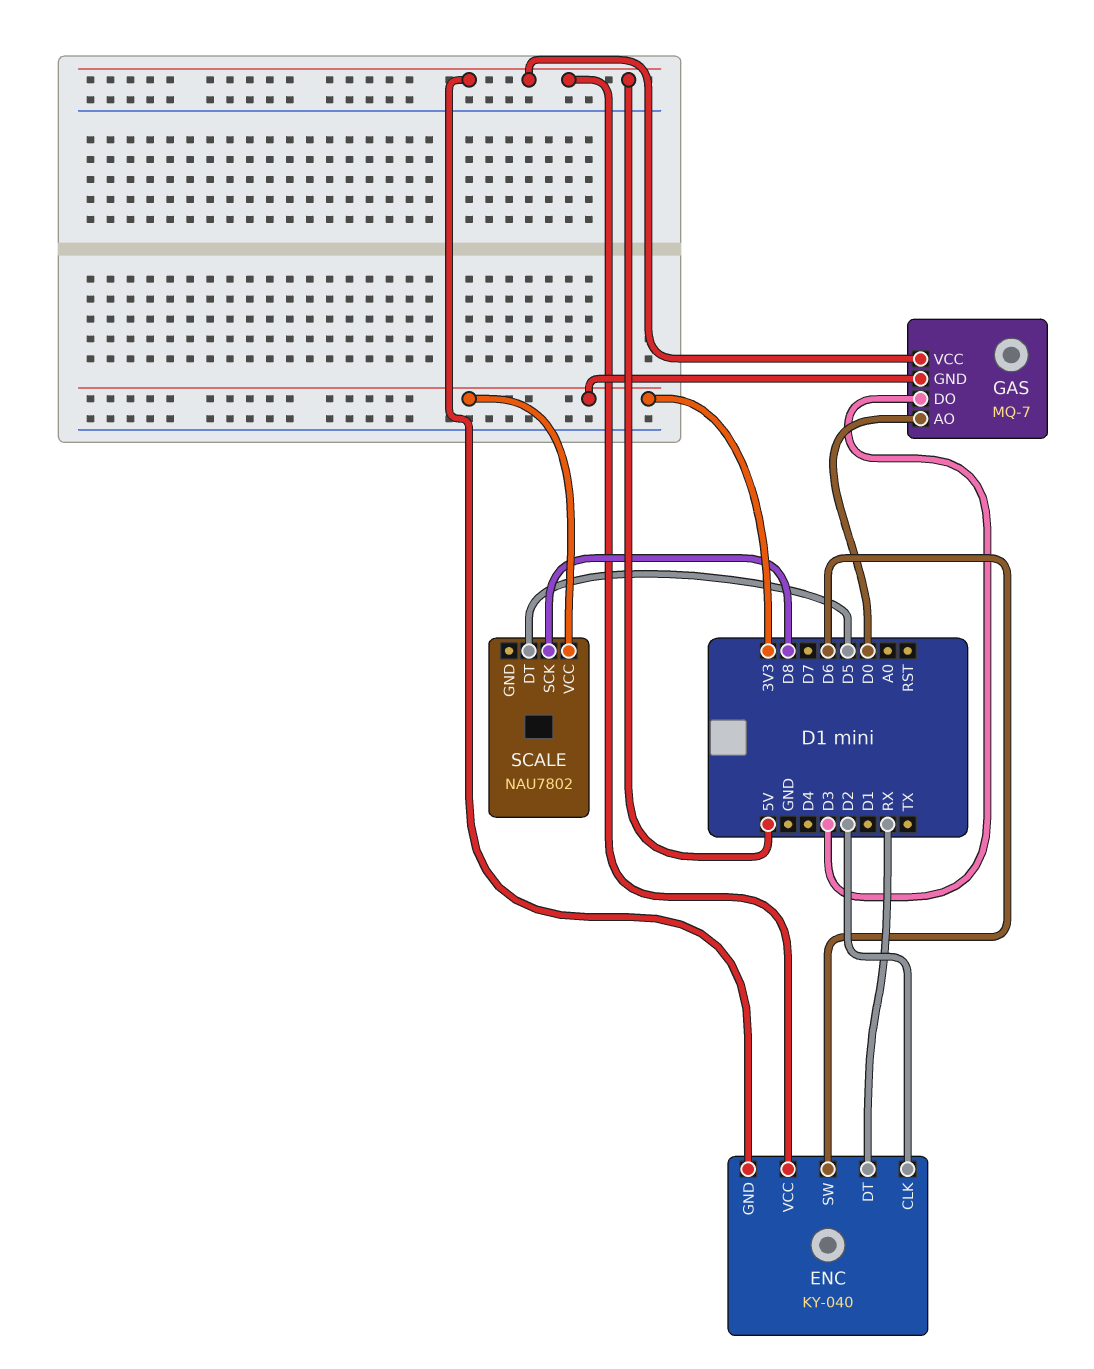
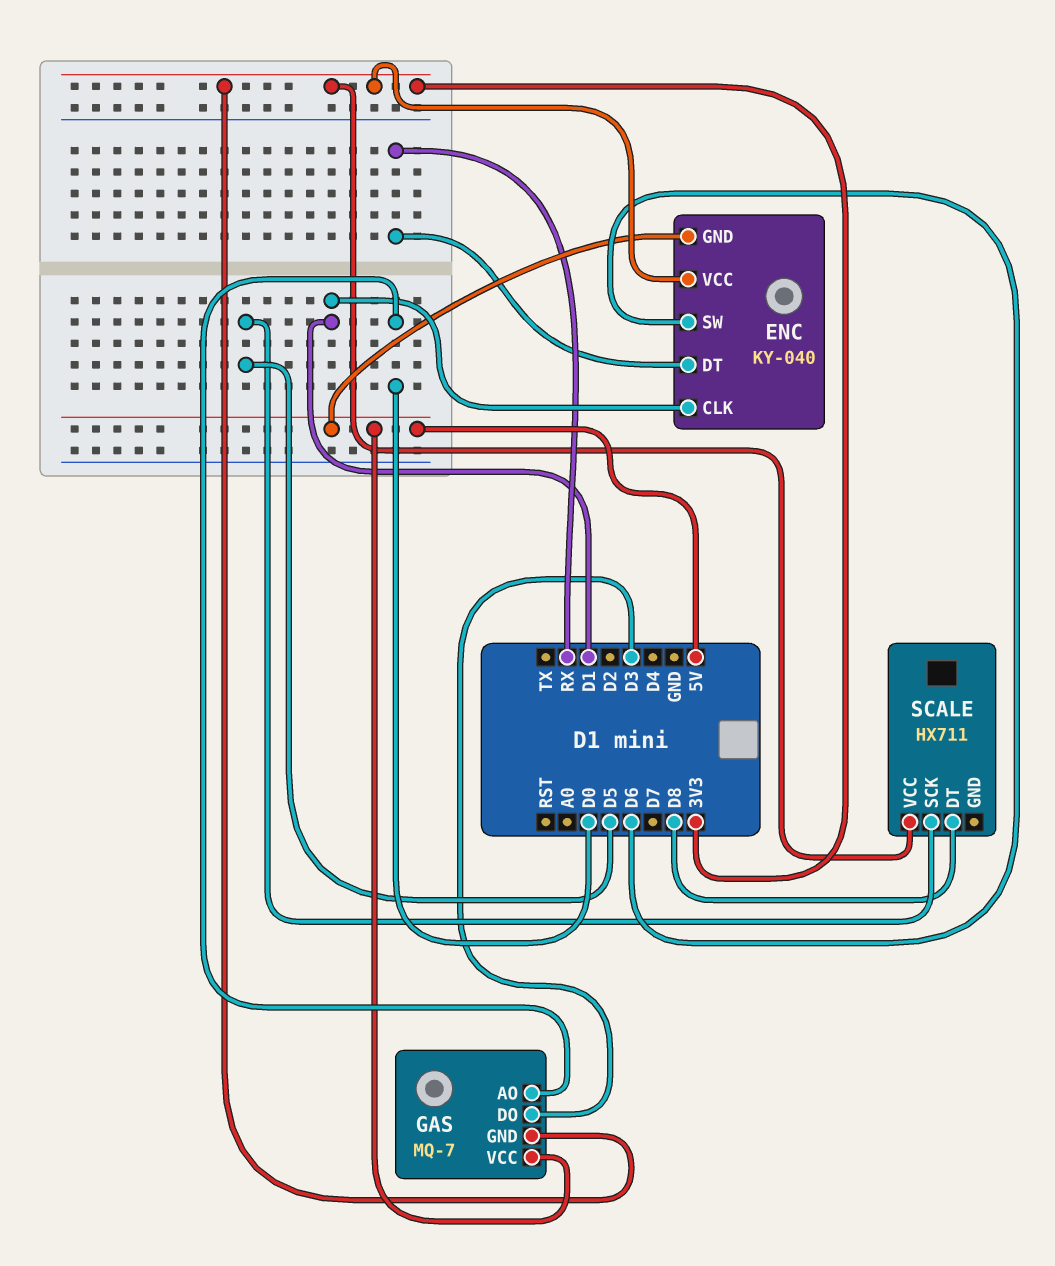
ENC pin CLK: D2 -> D1
ENC pin VCC: 5V -> 3V3
SCALE: NAU7802 -> HX711
SCALE pin DT: D5 -> D8
SCALE pin SCK: D8 -> D5

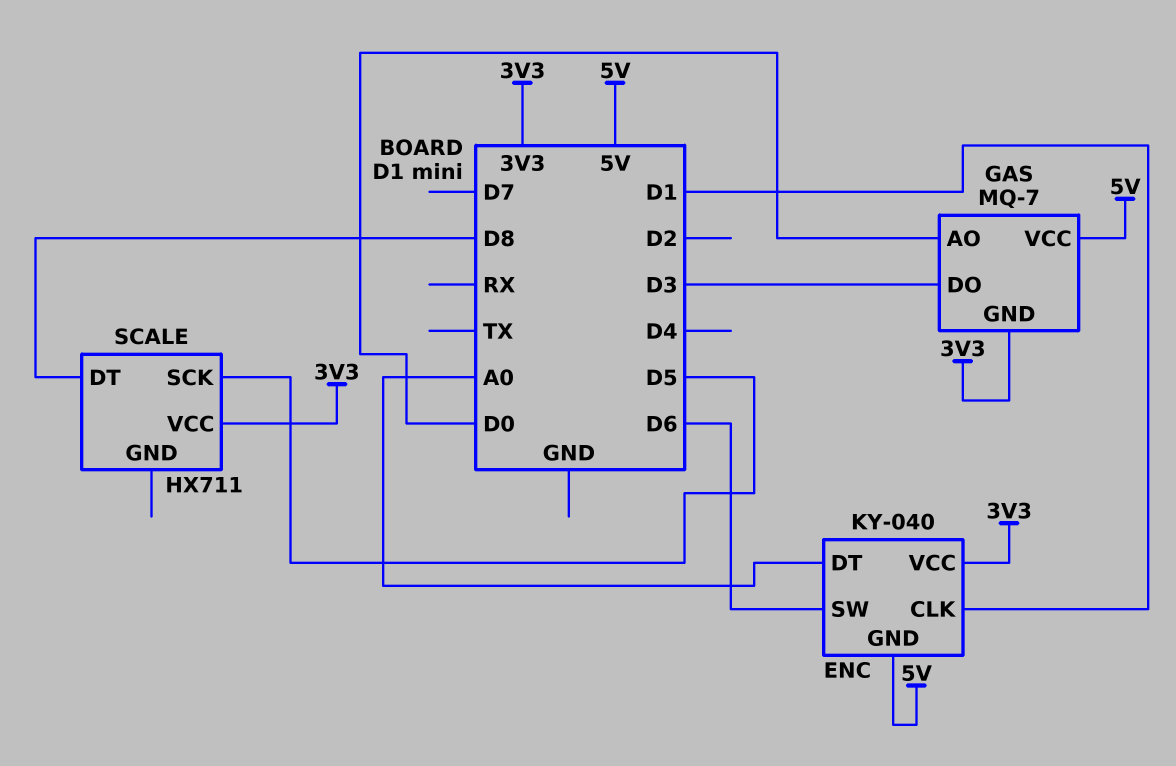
ENC pin DT: RX -> A0

